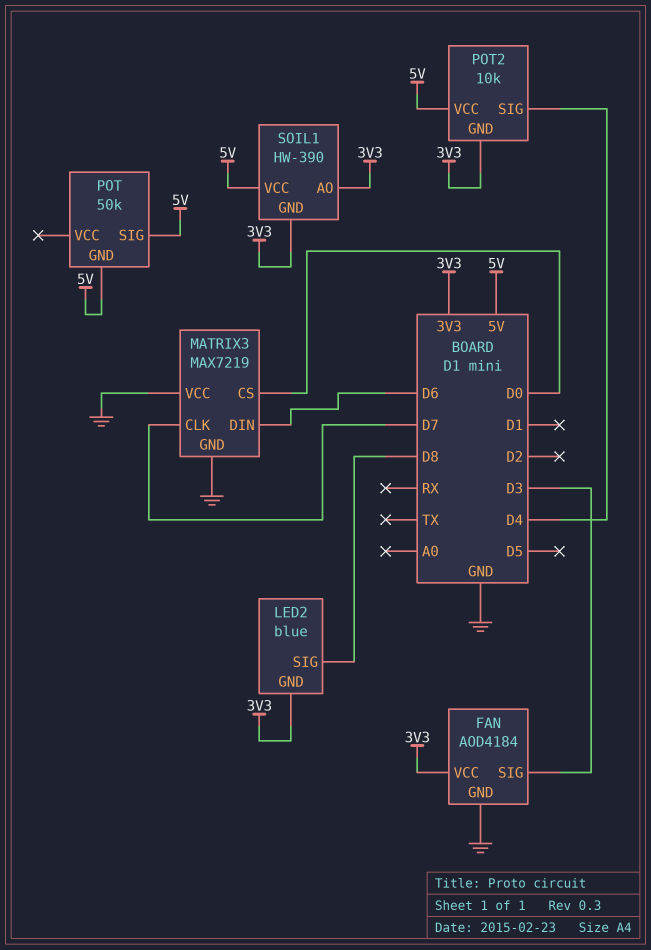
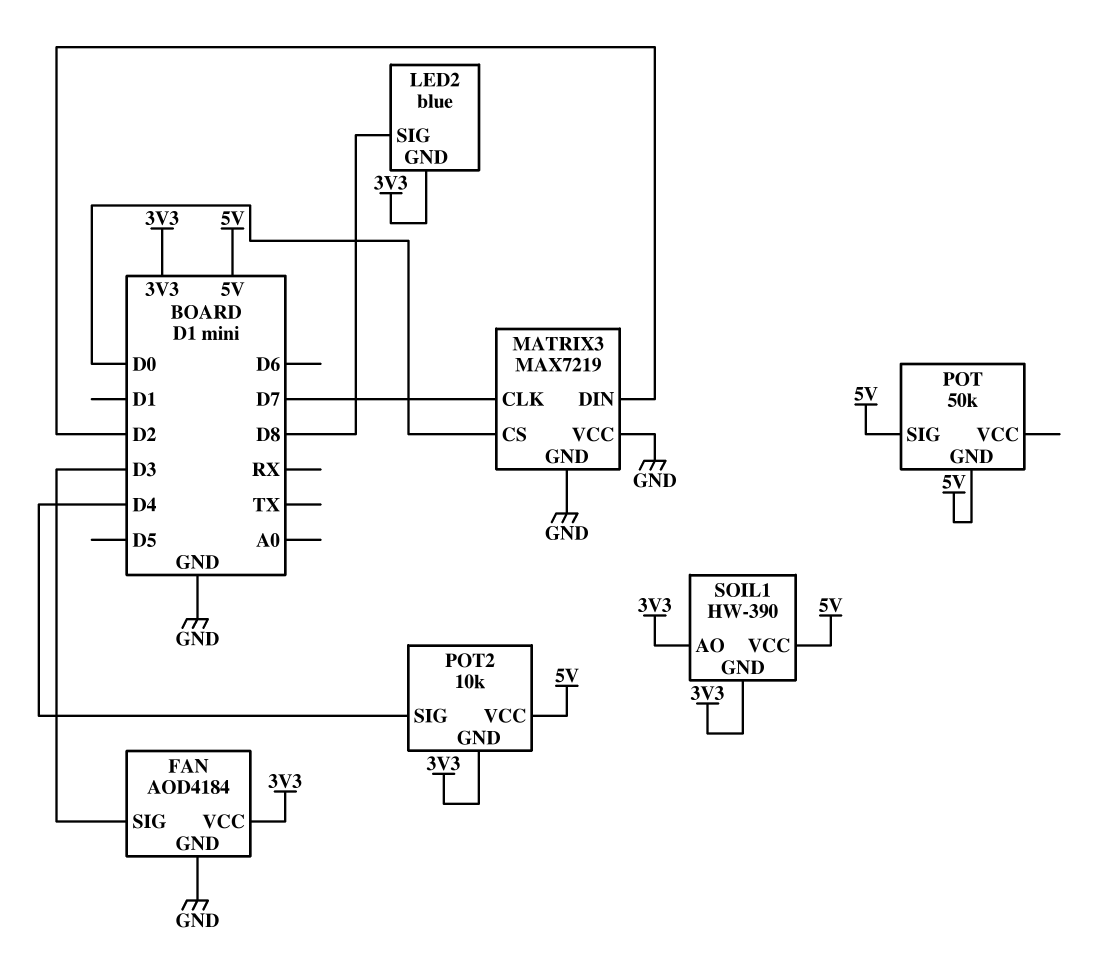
MATRIX3 pin DIN: D6 -> D2

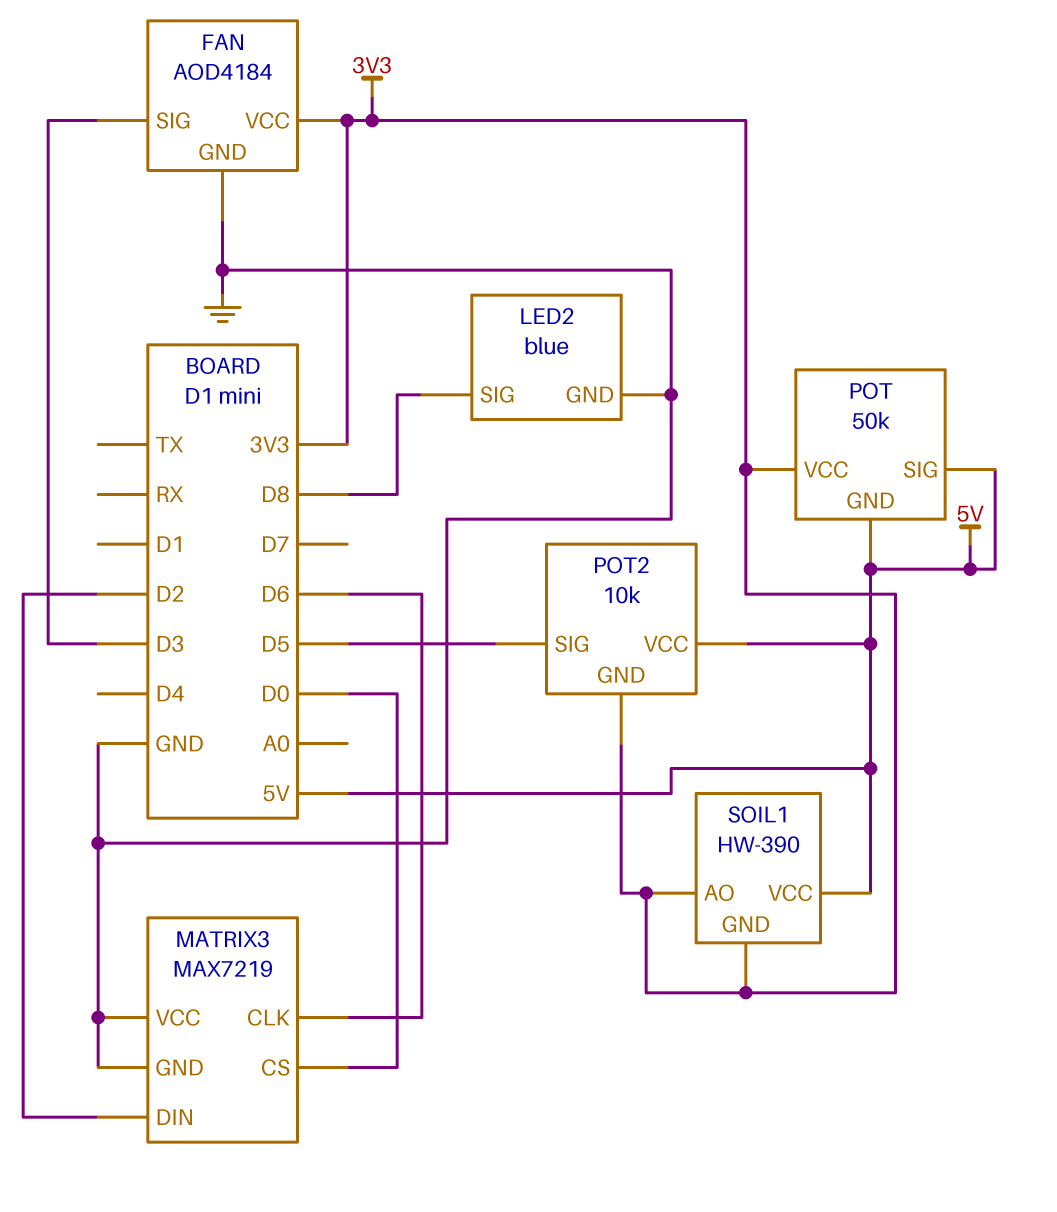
LED2 pin GND: 3V3 -> GND
MATRIX3 pin CLK: D7 -> D6
POT pin VCC: none -> 3V3
POT2 pin SIG: D4 -> D5

